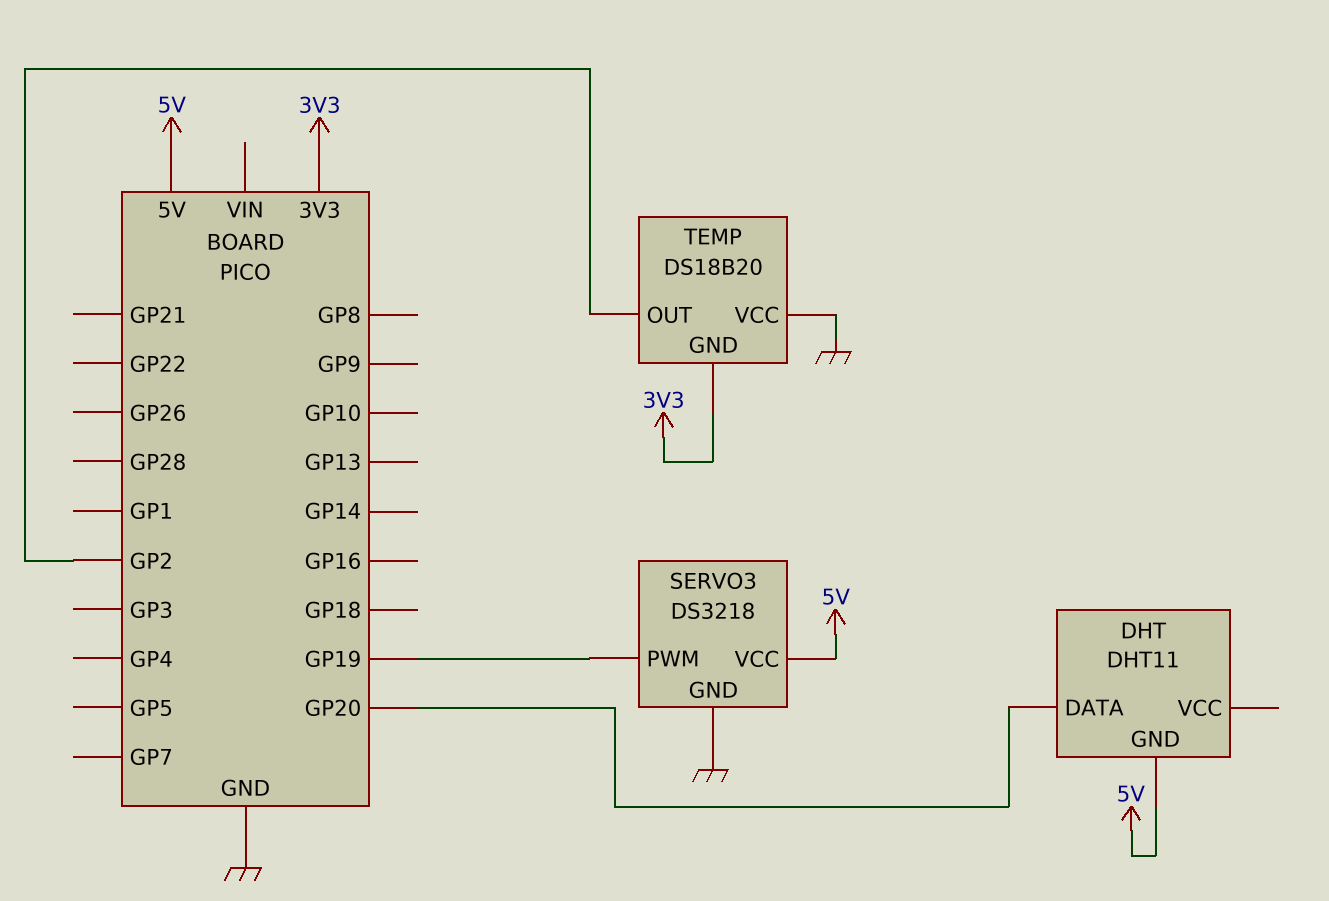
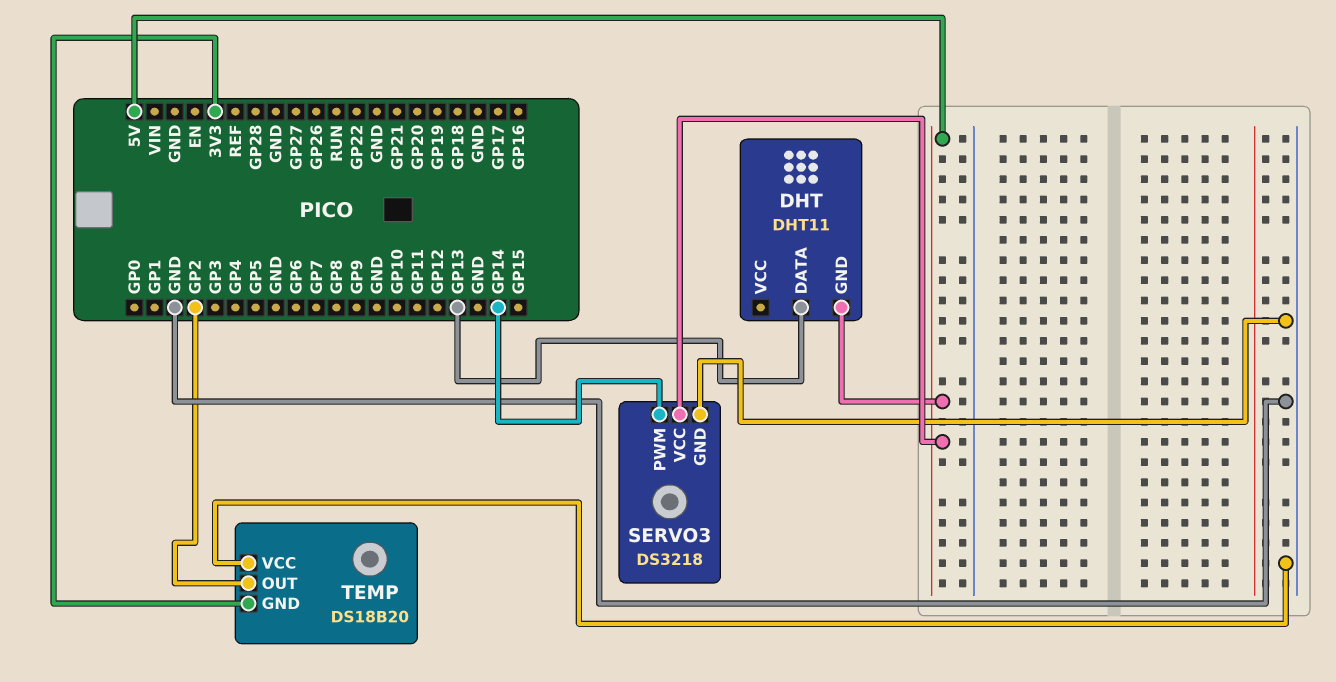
DHT pin DATA: GP20 -> GP13
SERVO3 pin PWM: GP19 -> GP14

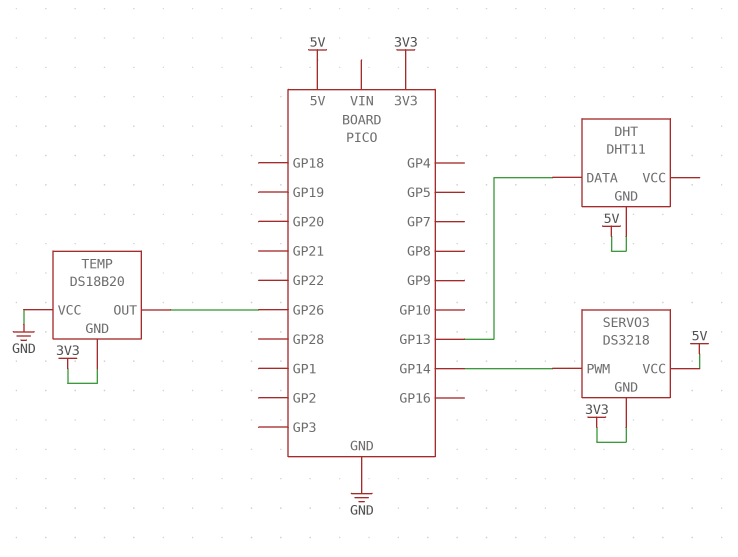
SERVO3 pin GND: GND -> 3V3
TEMP pin OUT: GP2 -> GP26

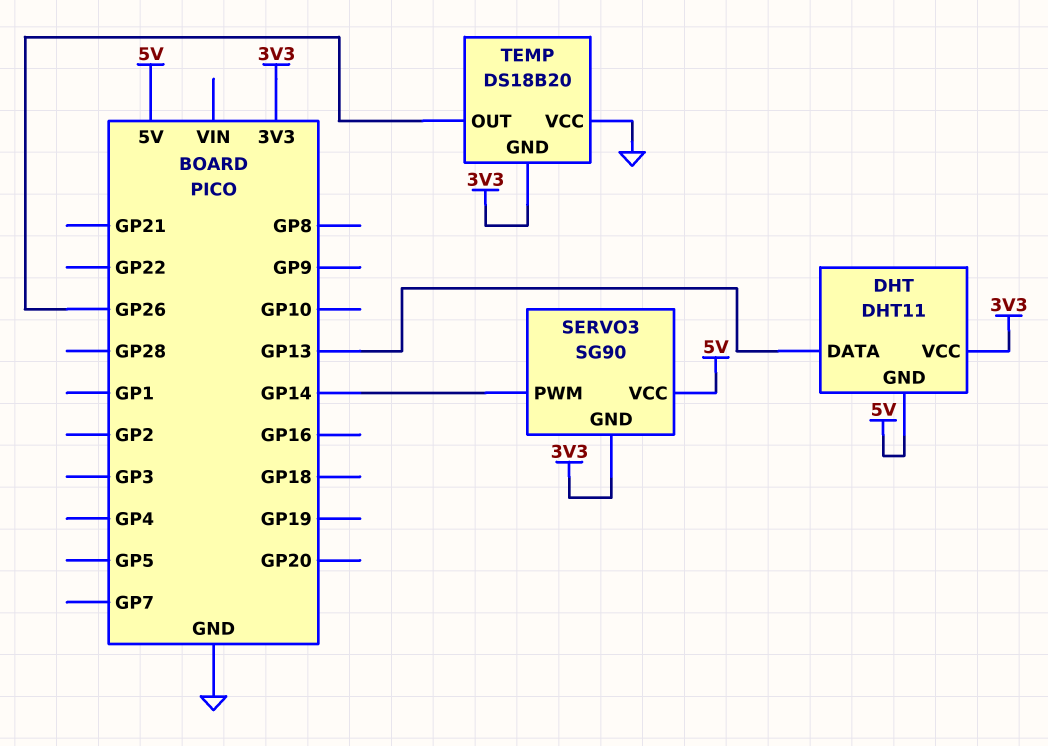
DHT pin VCC: none -> 3V3
SERVO3: DS3218 -> SG90

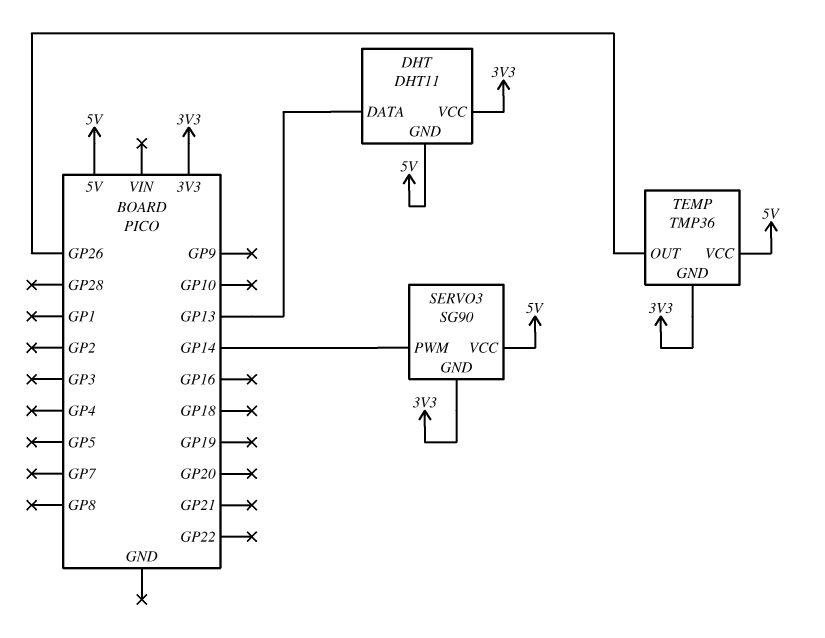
TEMP: DS18B20 -> TMP36
TEMP pin VCC: GND -> 5V

